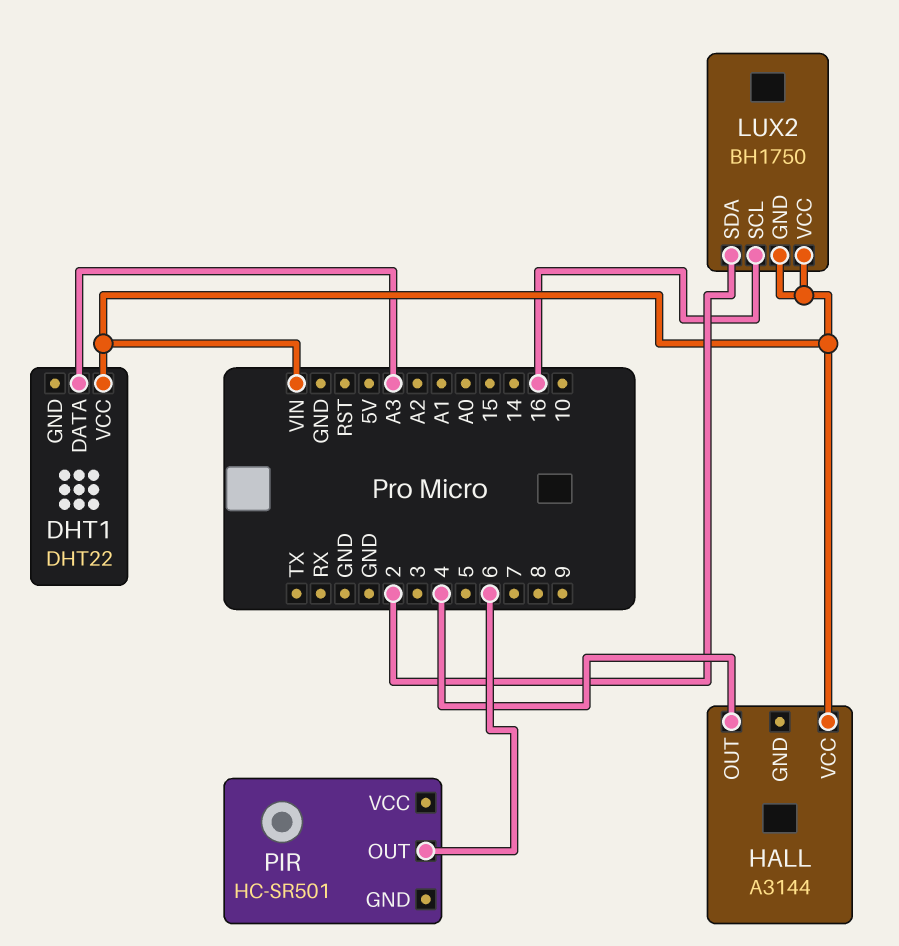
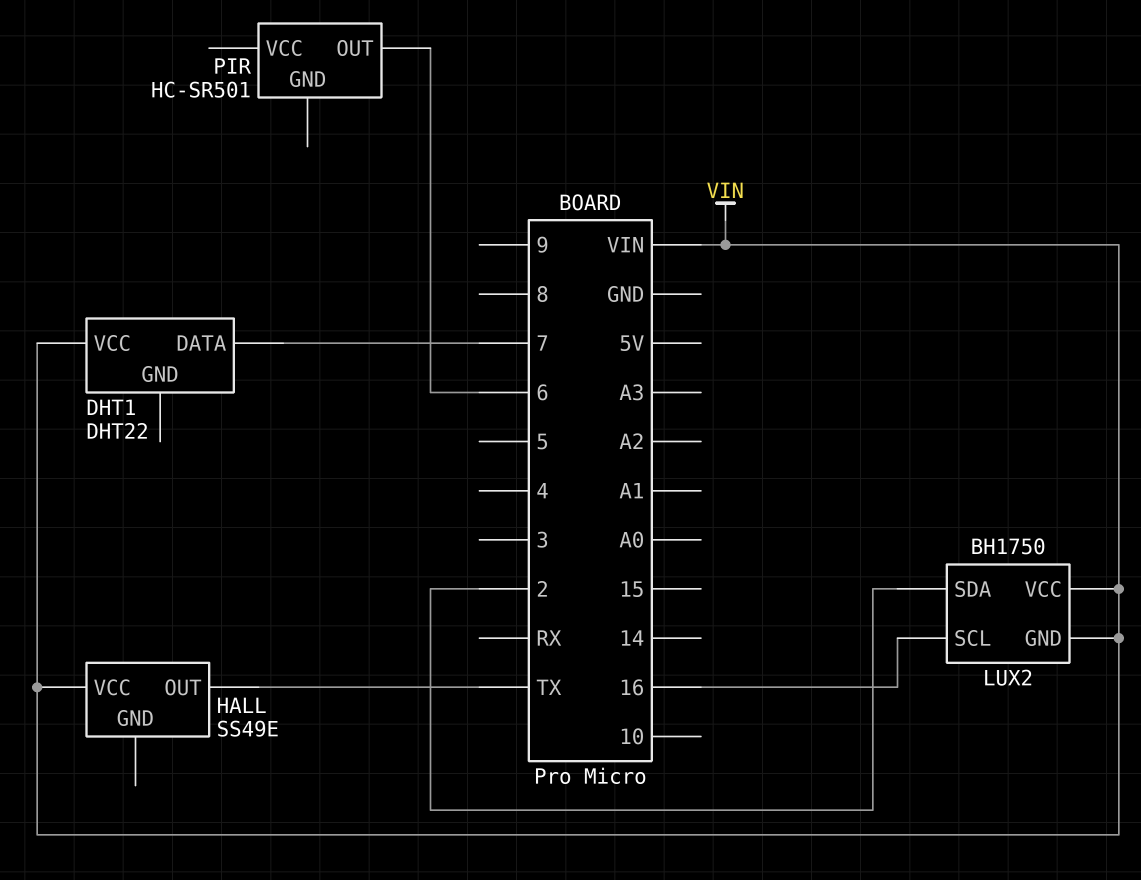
DHT1 pin DATA: A3 -> 7
HALL: A3144 -> SS49E
HALL pin OUT: 4 -> TX

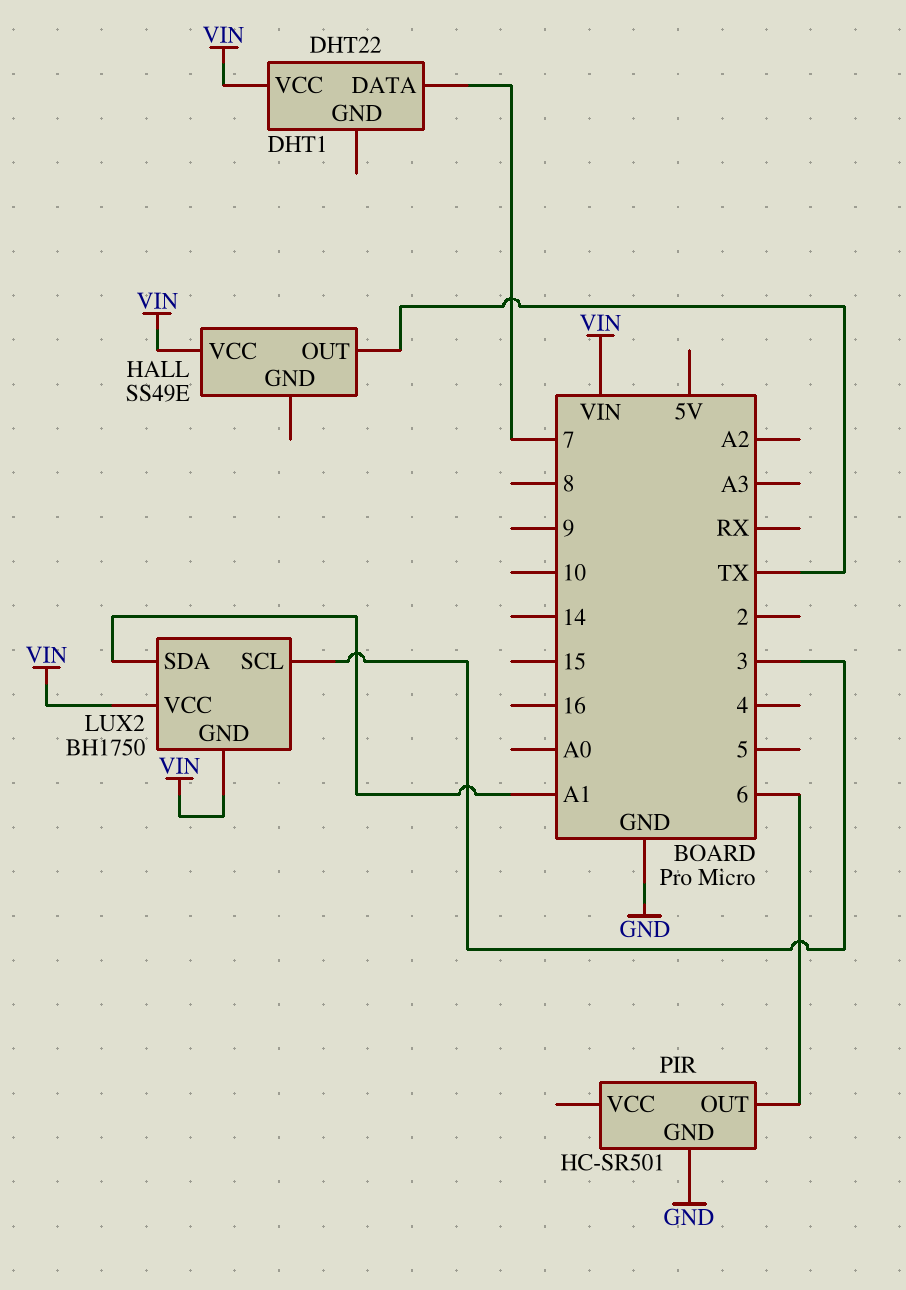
LUX2 pin SCL: 16 -> 3
LUX2 pin SDA: 2 -> A1
PIR pin GND: none -> GND

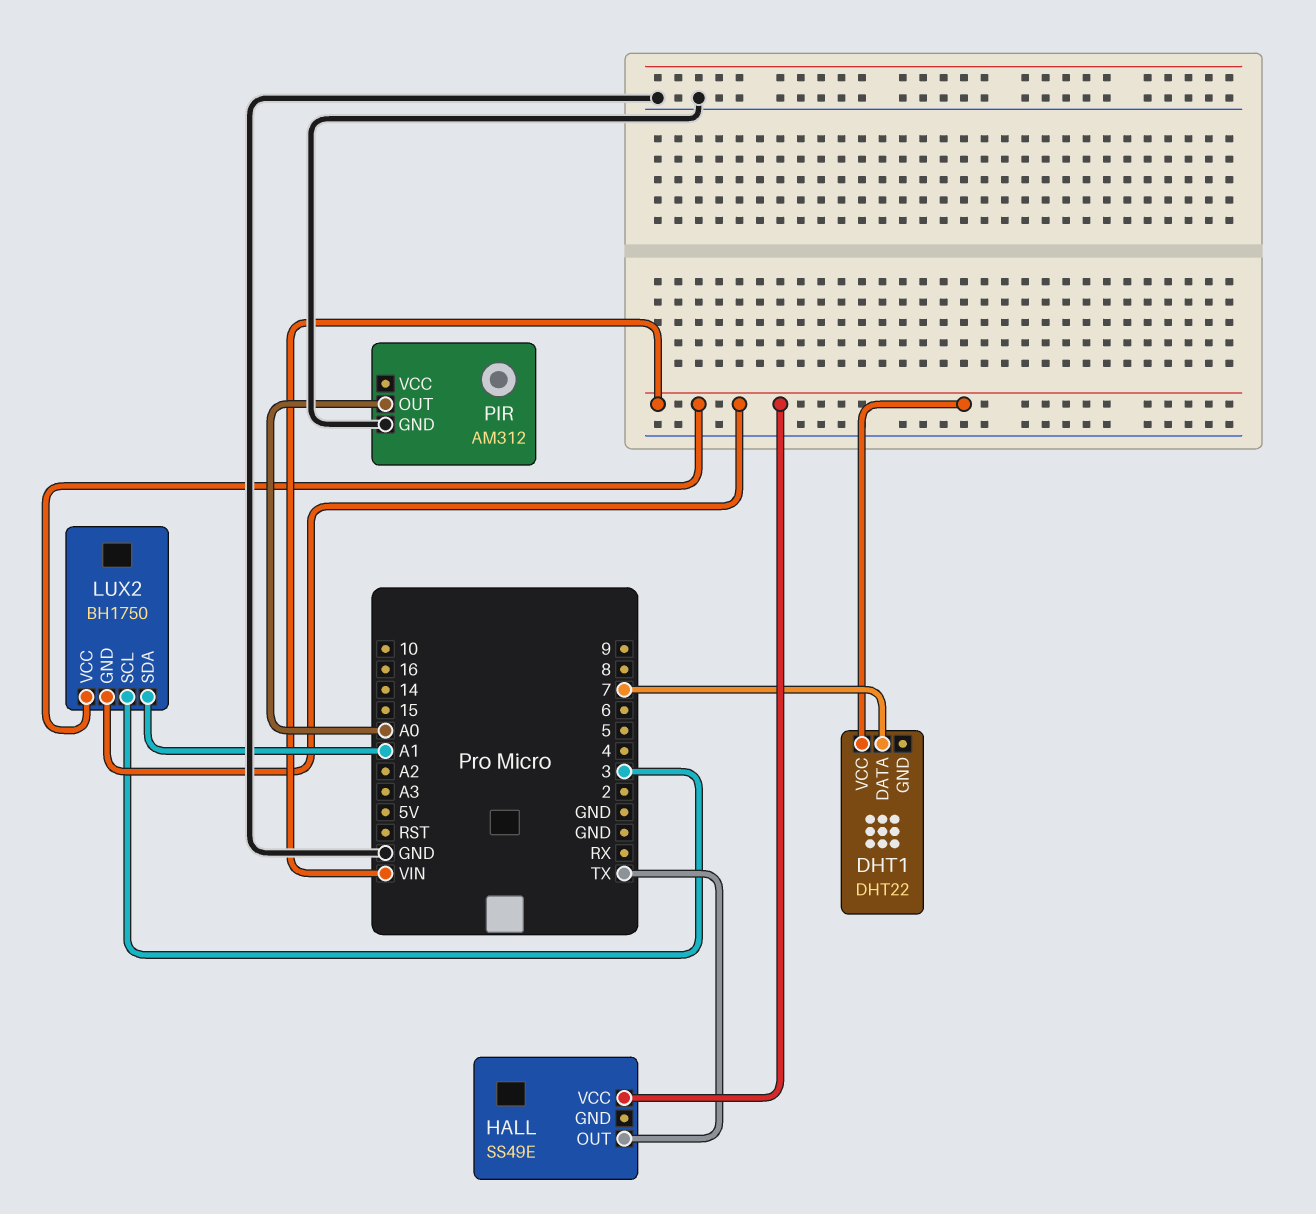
PIR: HC-SR501 -> AM312
PIR pin OUT: 6 -> A0

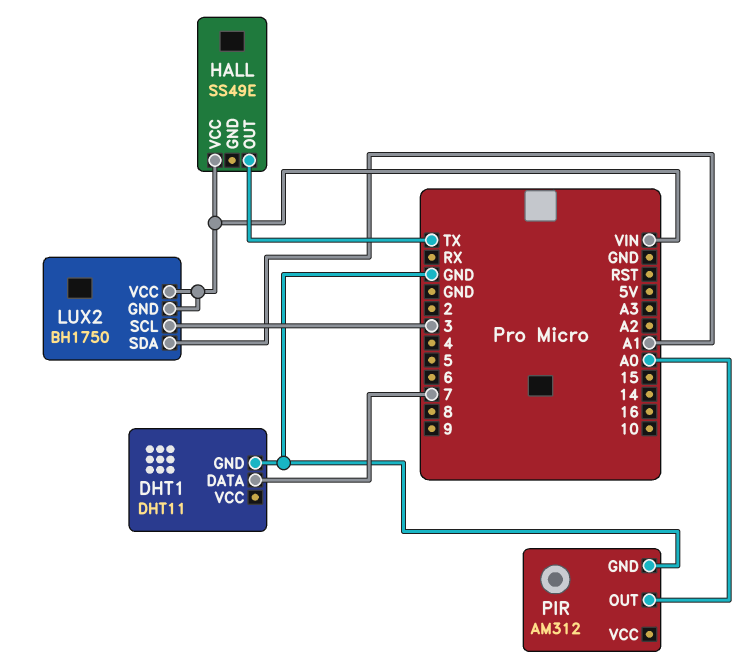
DHT1: DHT22 -> DHT11
DHT1 pin GND: none -> GND
DHT1 pin VCC: VIN -> none

